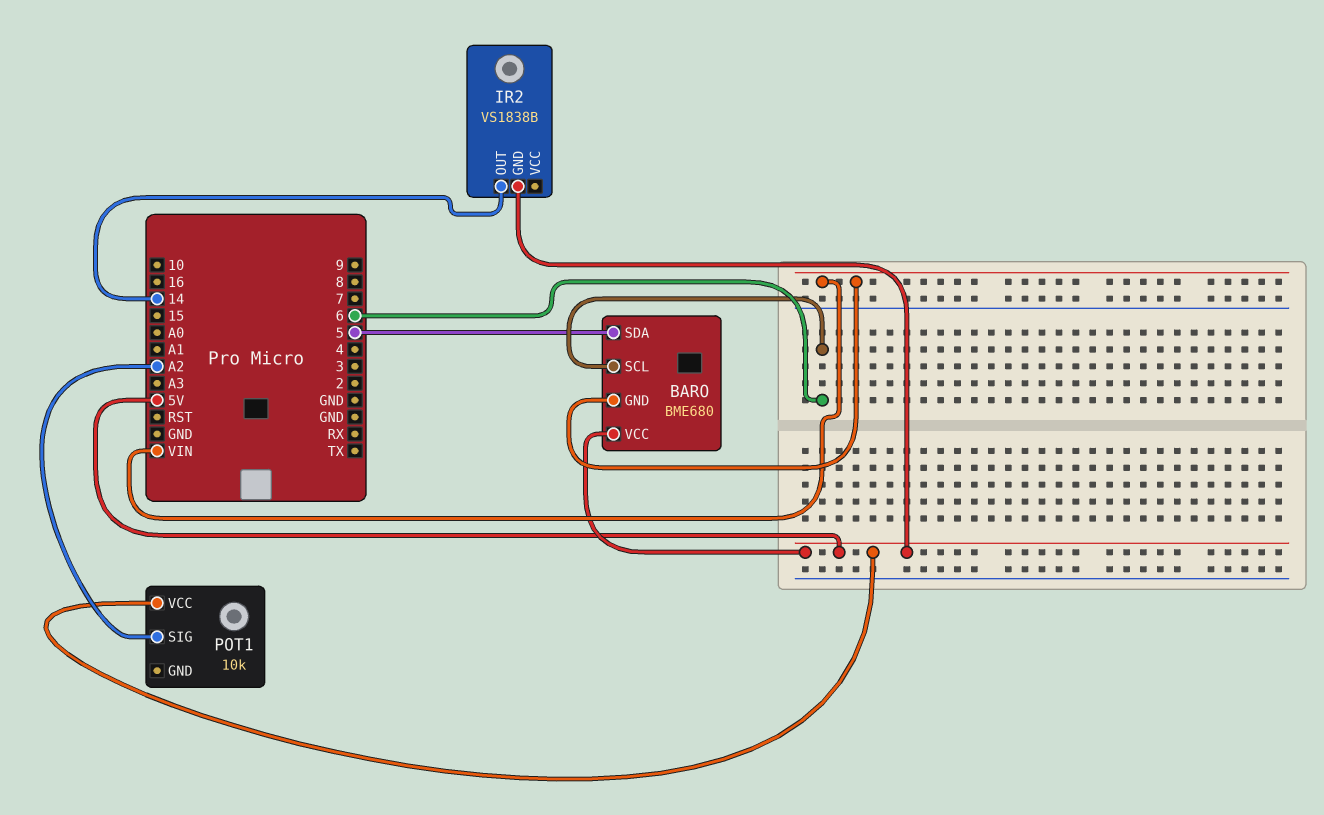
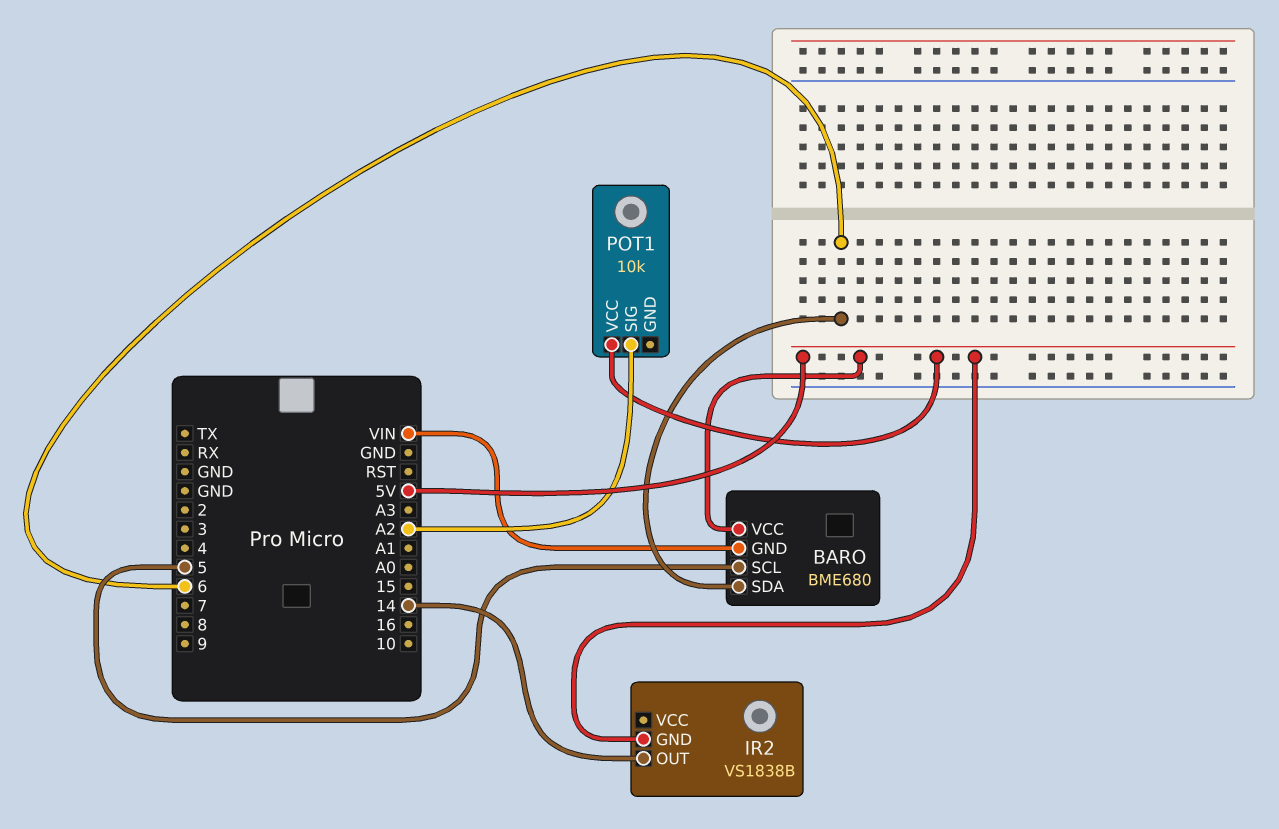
BARO pin SCL: 6 -> 5
BARO pin SDA: 5 -> 6

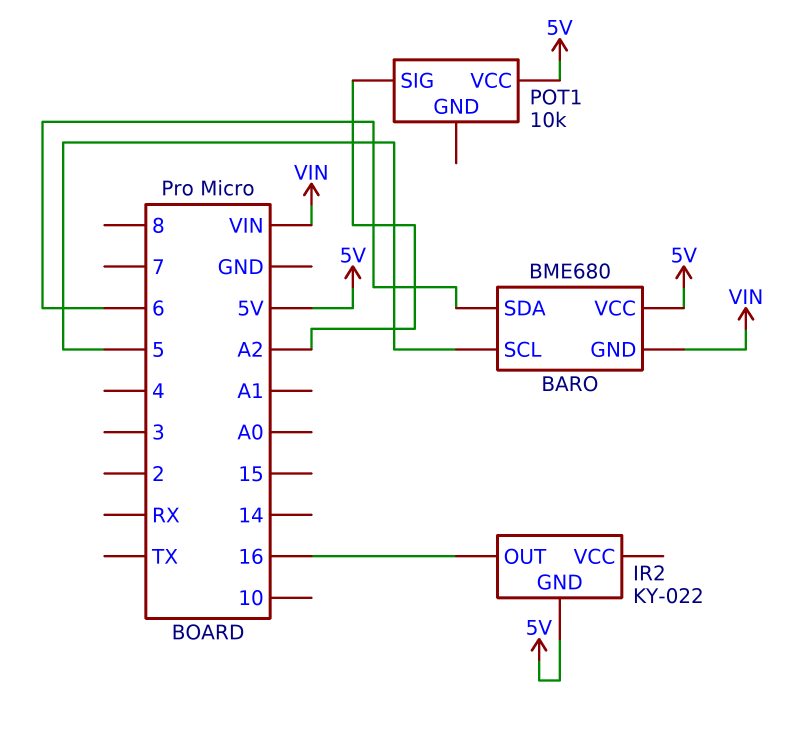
IR2: VS1838B -> KY-022
IR2 pin OUT: 14 -> 16

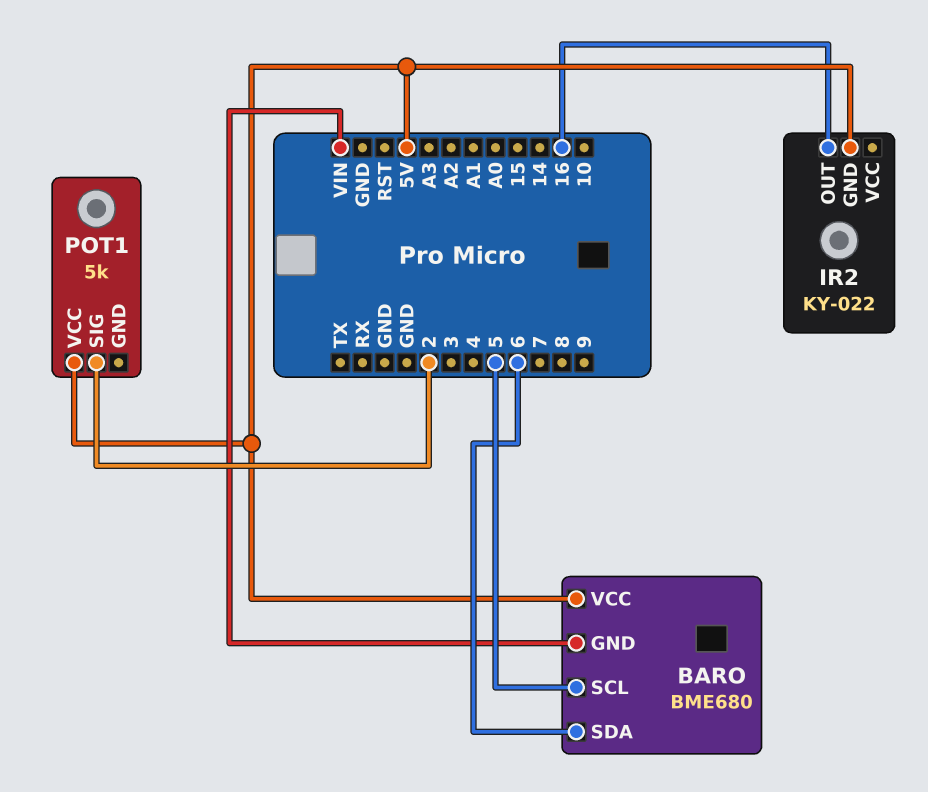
POT1: 10k -> 5k
POT1 pin SIG: A2 -> 2

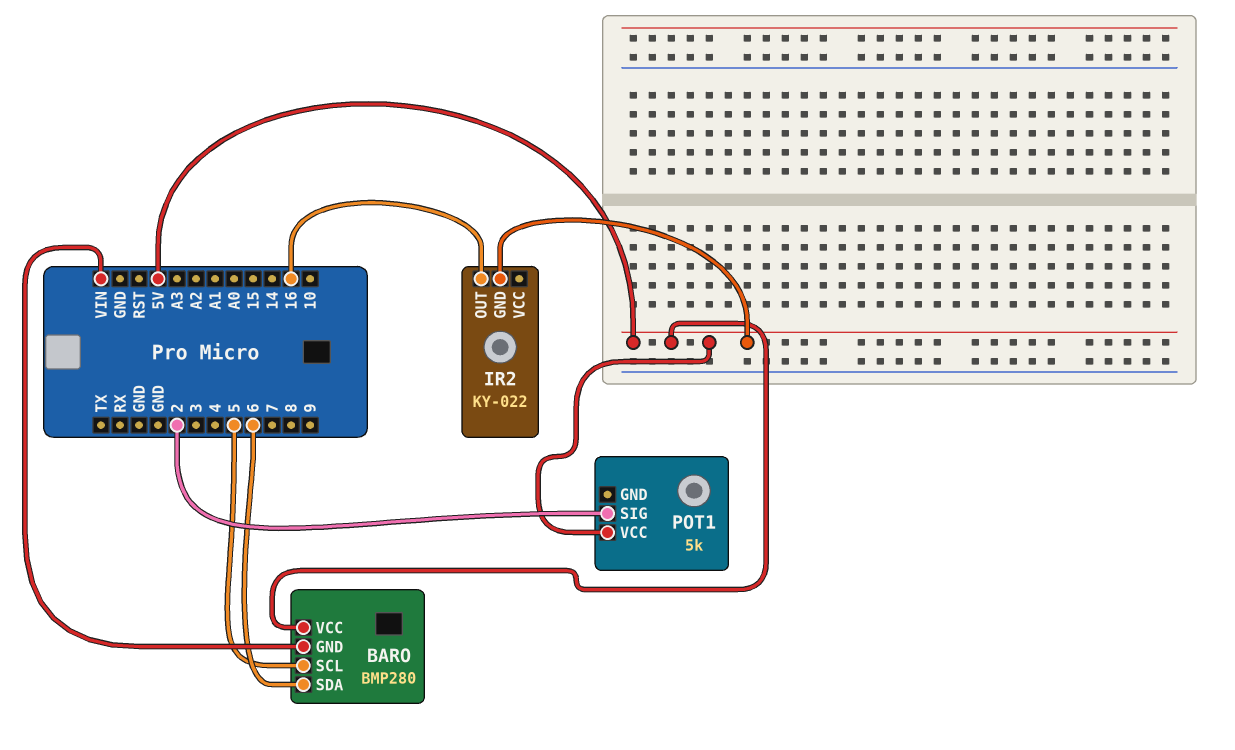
BARO: BME680 -> BMP280

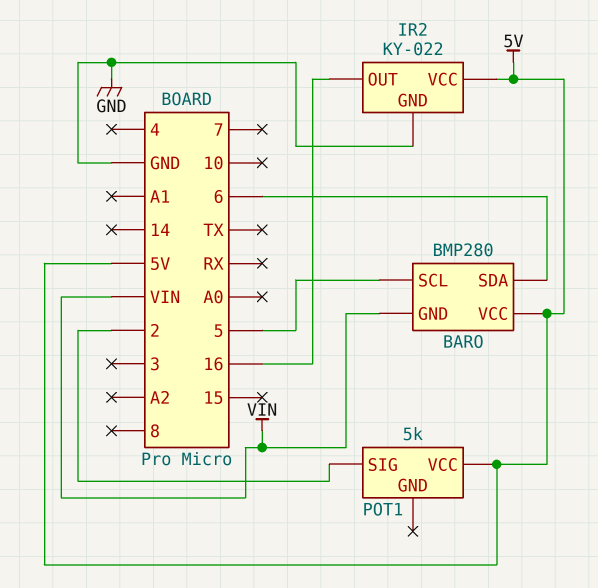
IR2 pin GND: 5V -> GND
IR2 pin VCC: none -> 5V

